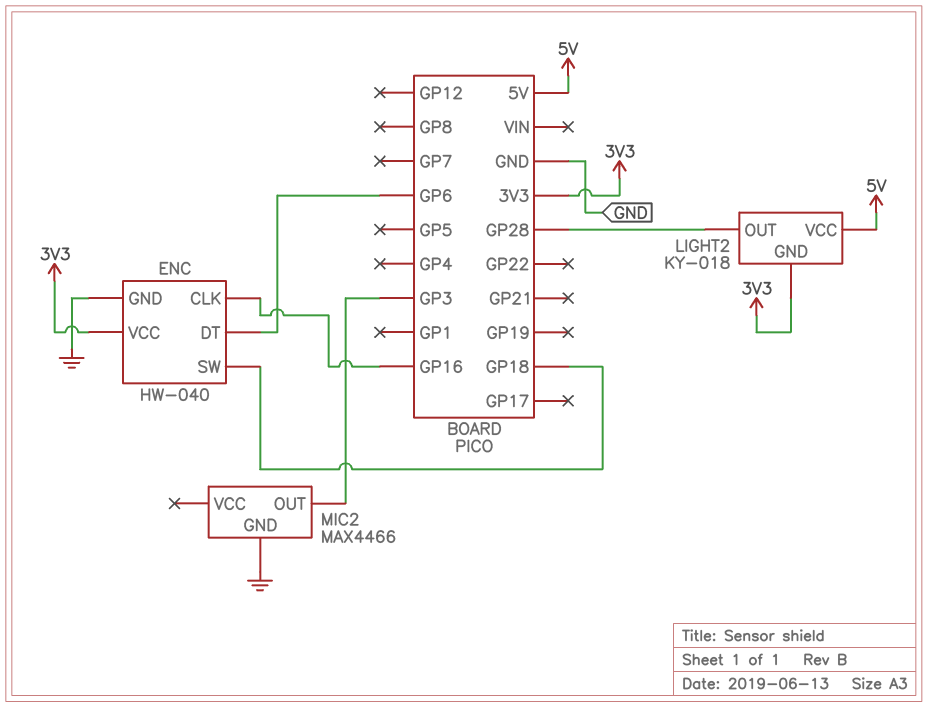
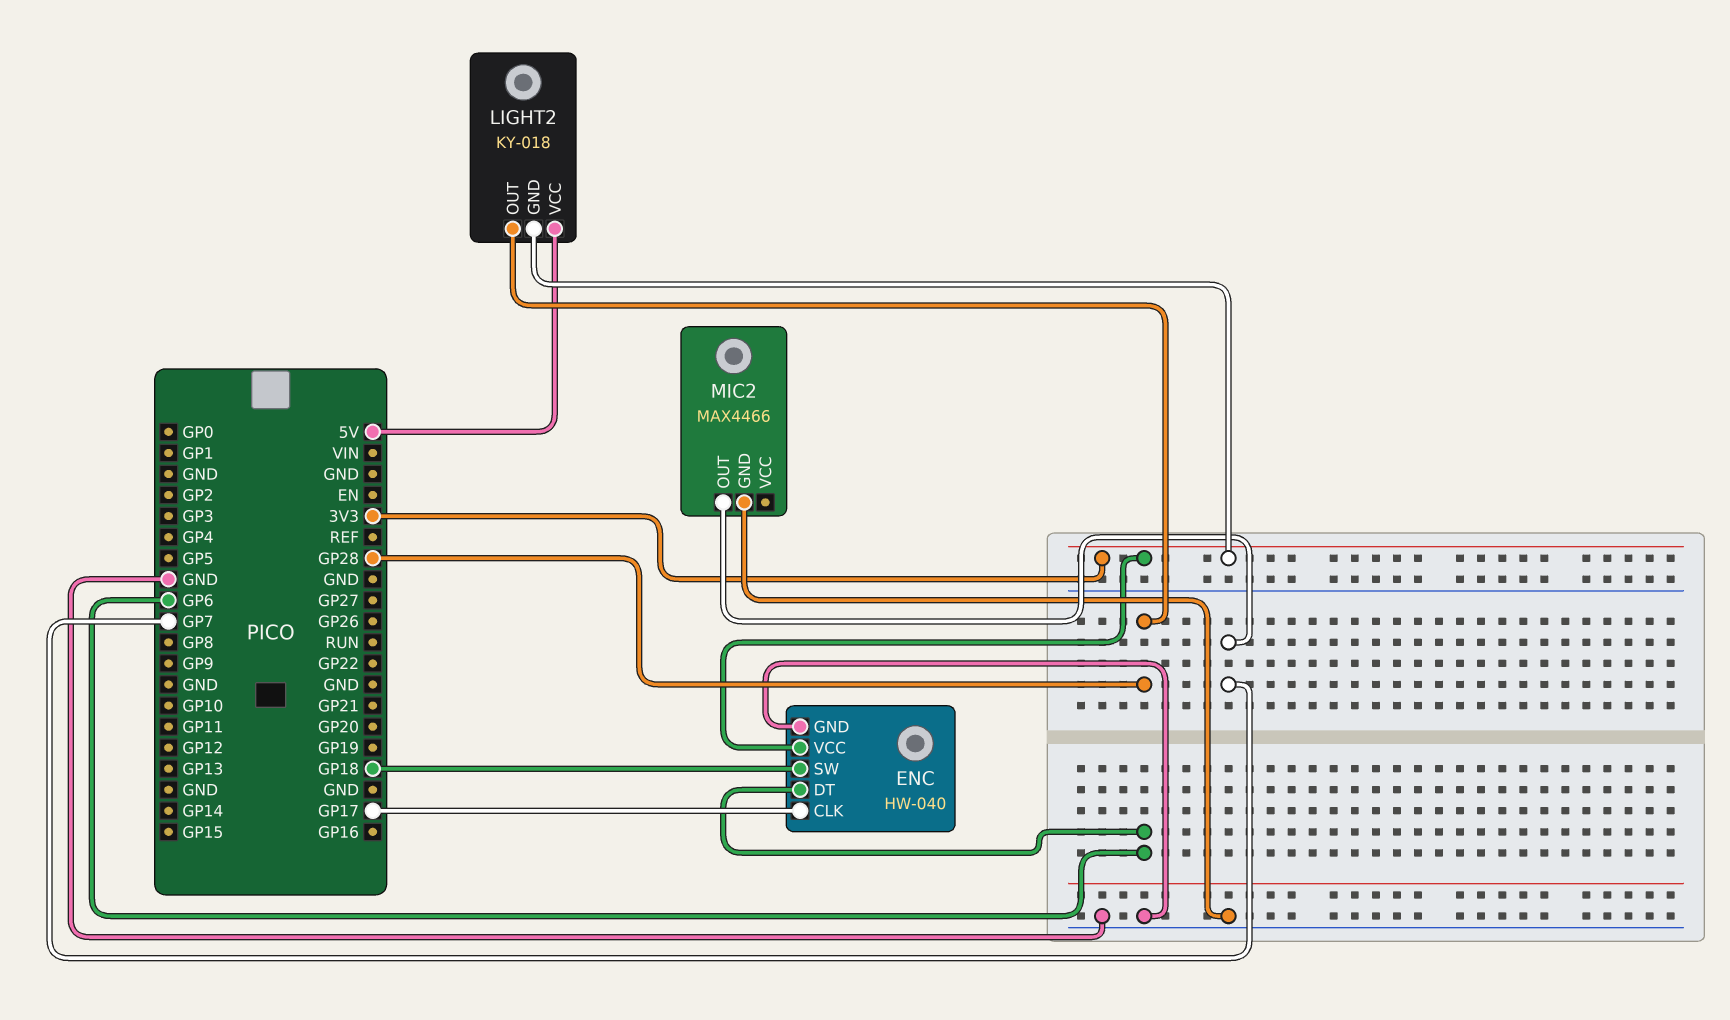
ENC pin CLK: GP16 -> GP17
MIC2 pin OUT: GP3 -> GP7

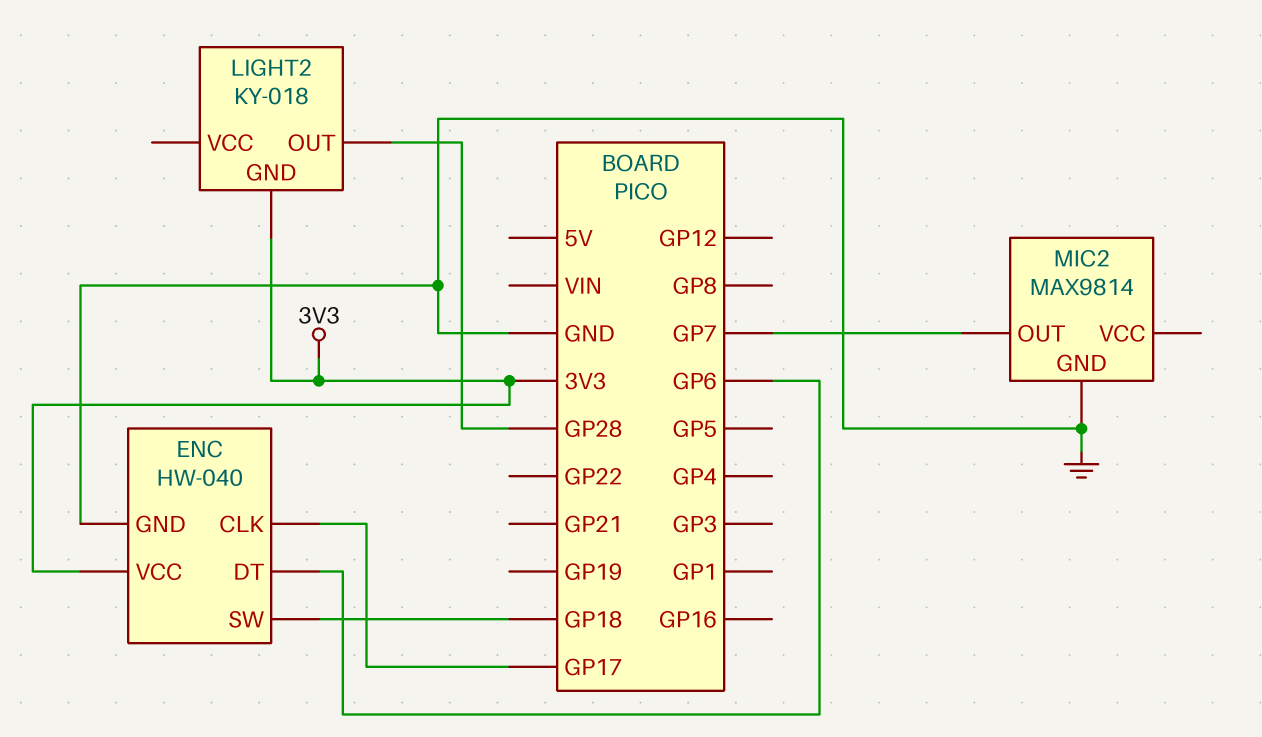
LIGHT2 pin VCC: 5V -> none
MIC2: MAX4466 -> MAX9814

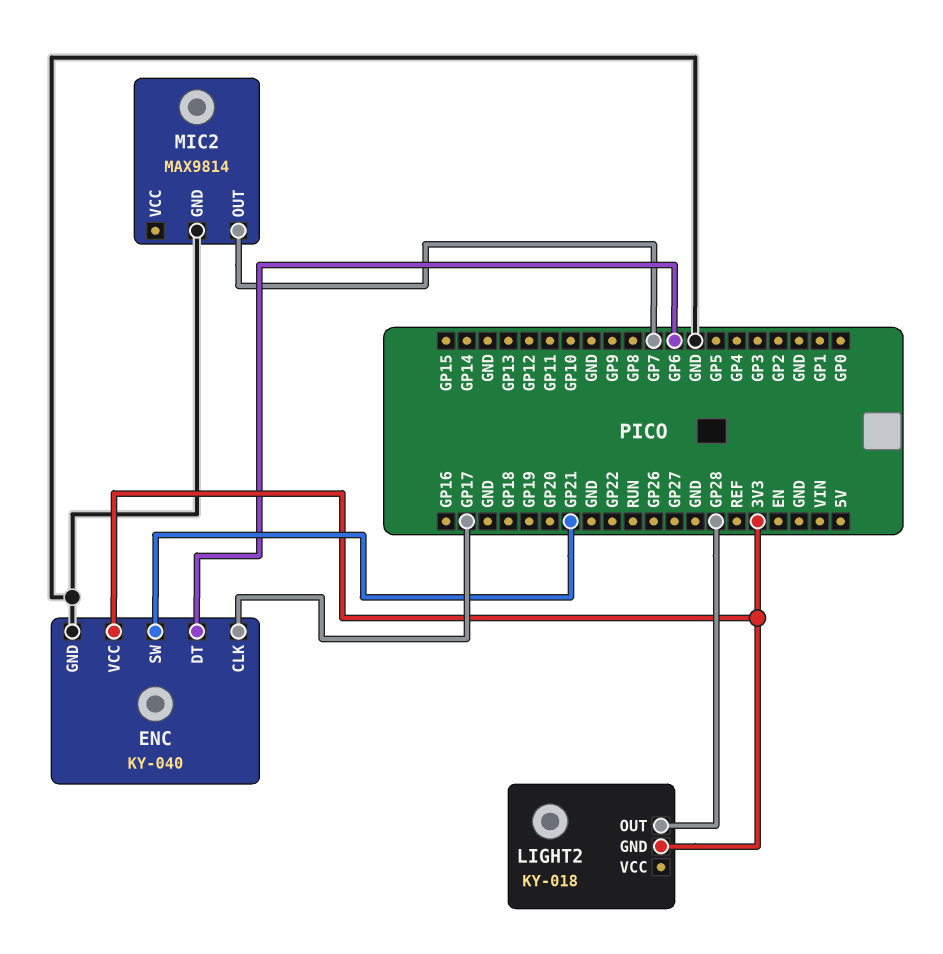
ENC: HW-040 -> KY-040
ENC pin SW: GP18 -> GP21

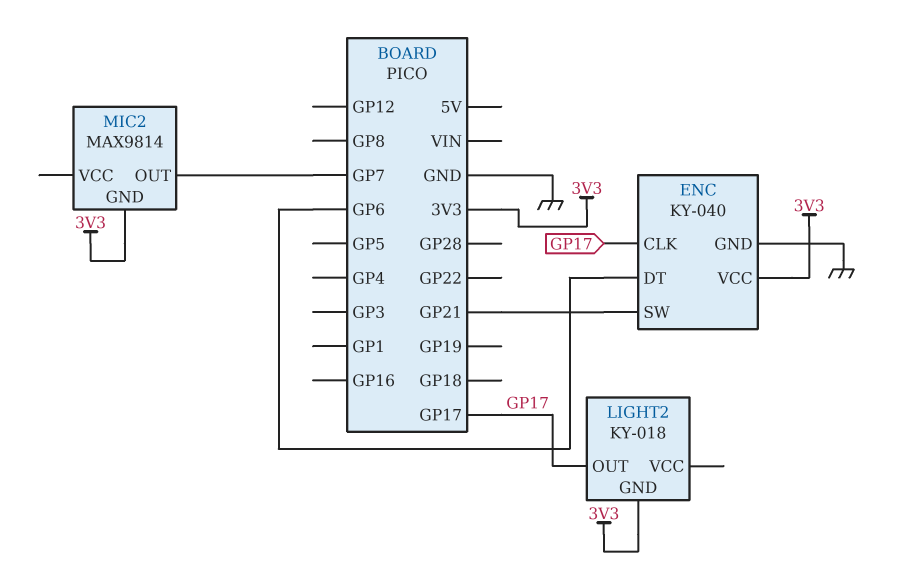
LIGHT2 pin OUT: GP28 -> GP17
MIC2 pin GND: GND -> 3V3

